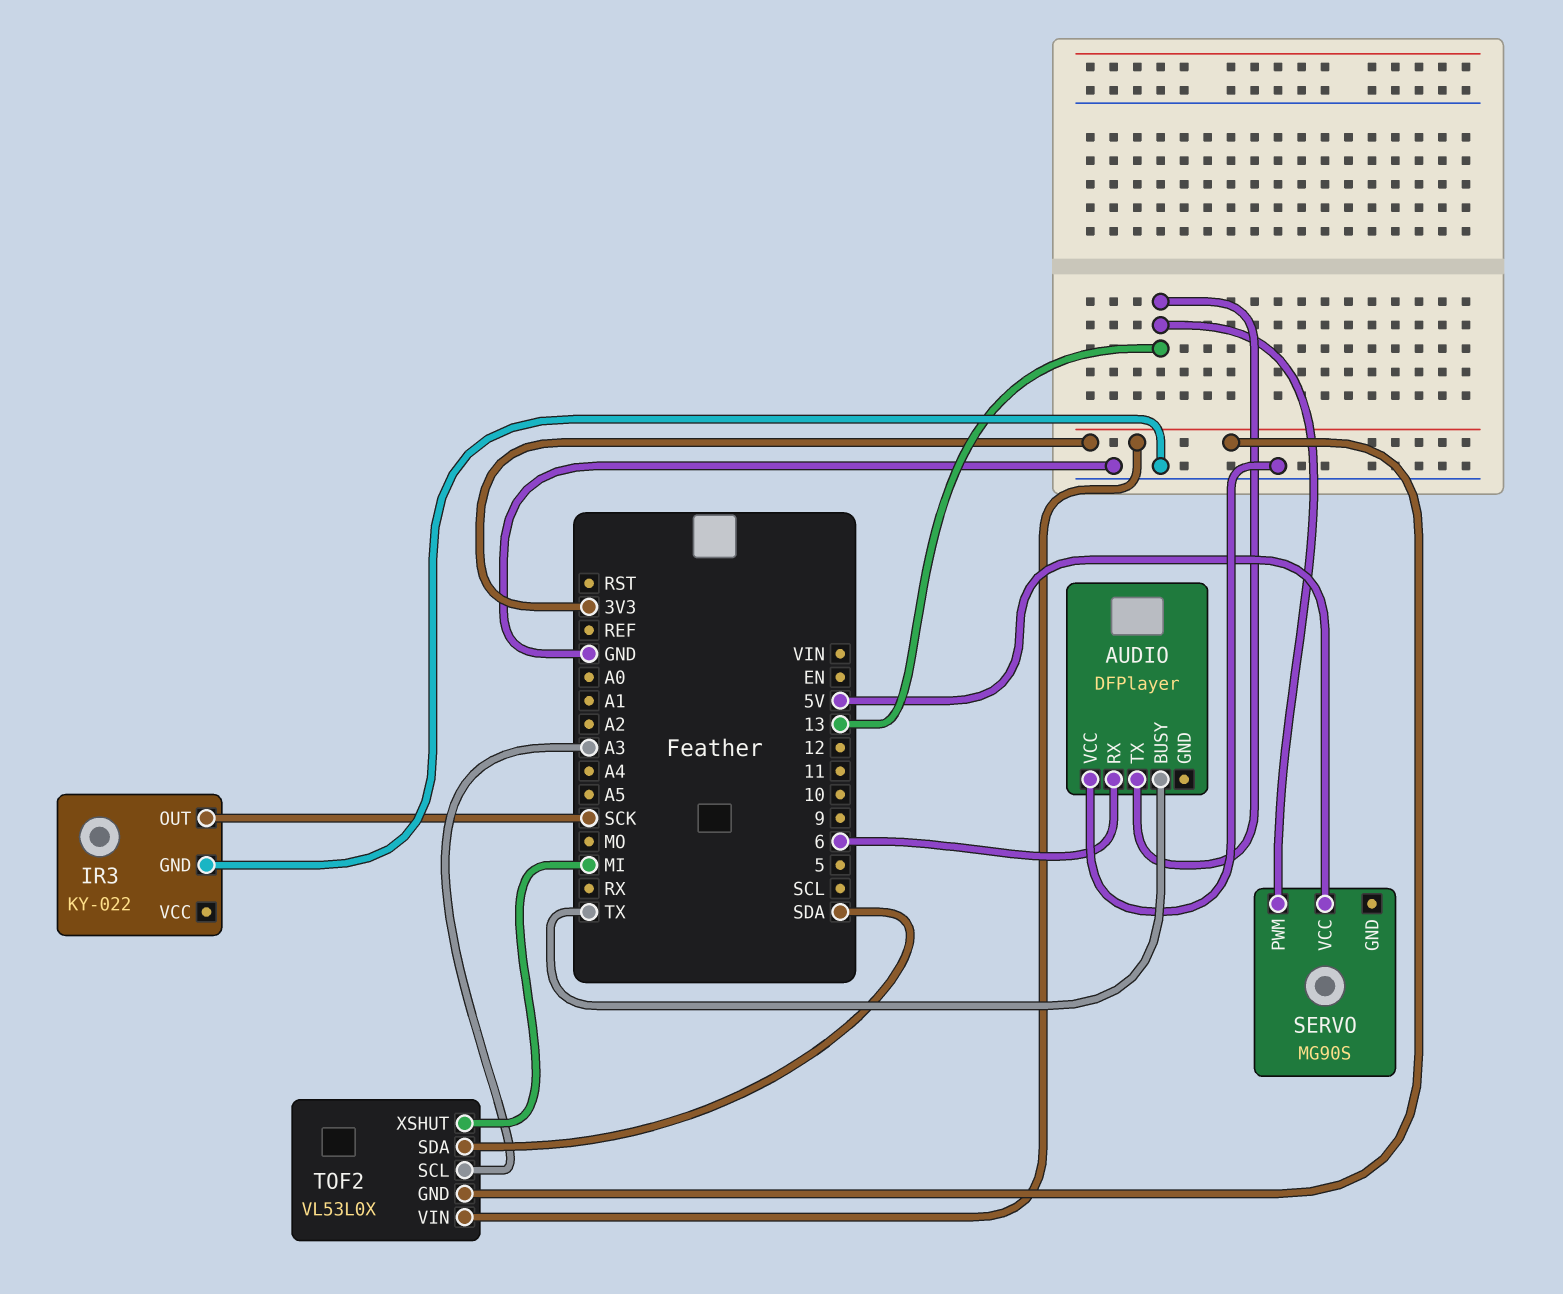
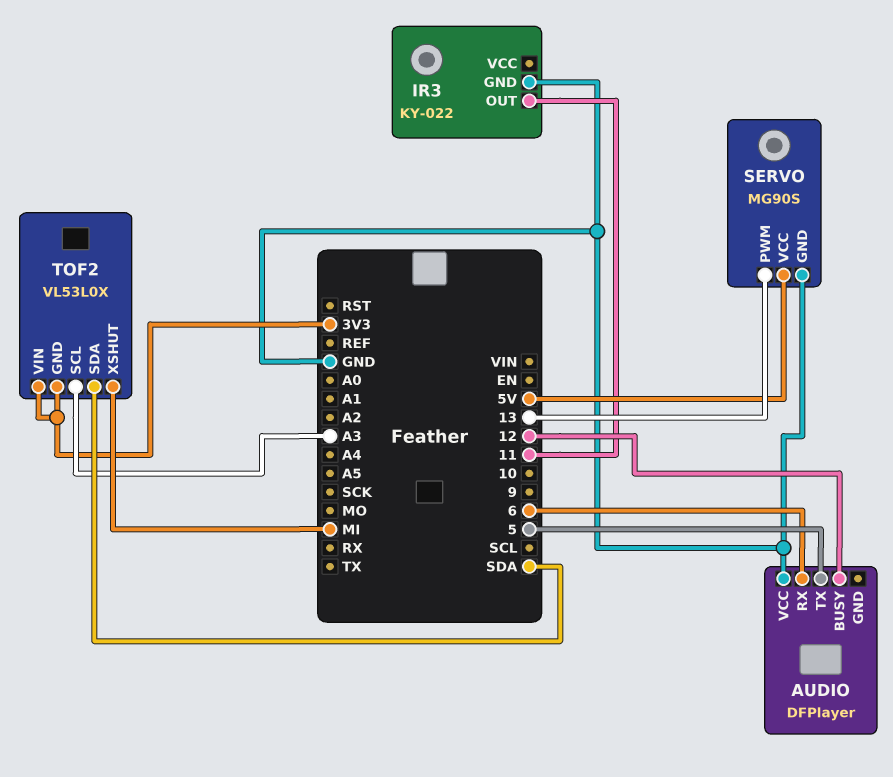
AUDIO pin BUSY: TX -> 12
AUDIO pin TX: 13 -> 5
IR3 pin OUT: SCK -> 11
SERVO pin GND: none -> GND

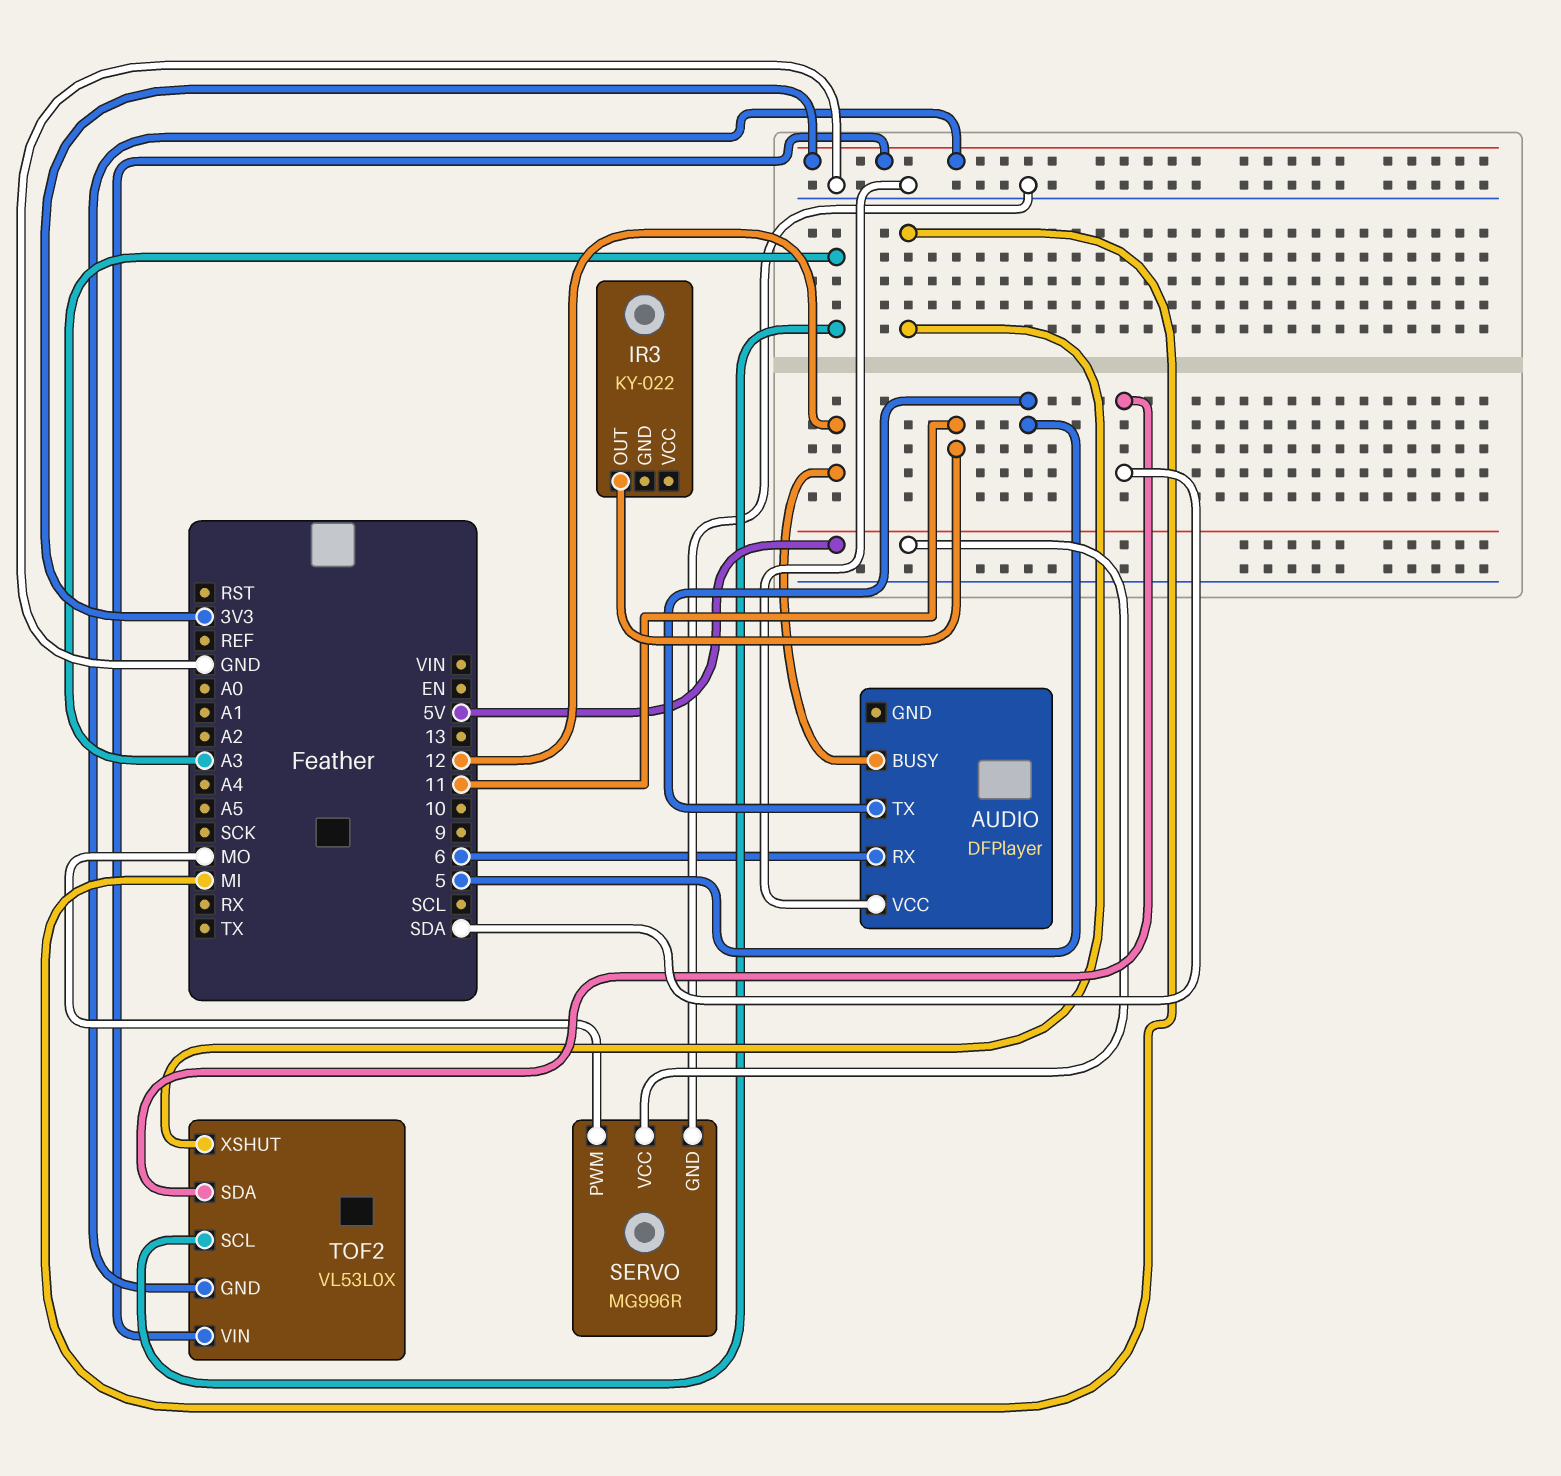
IR3 pin GND: GND -> none
SERVO: MG90S -> MG996R
SERVO pin PWM: 13 -> MO

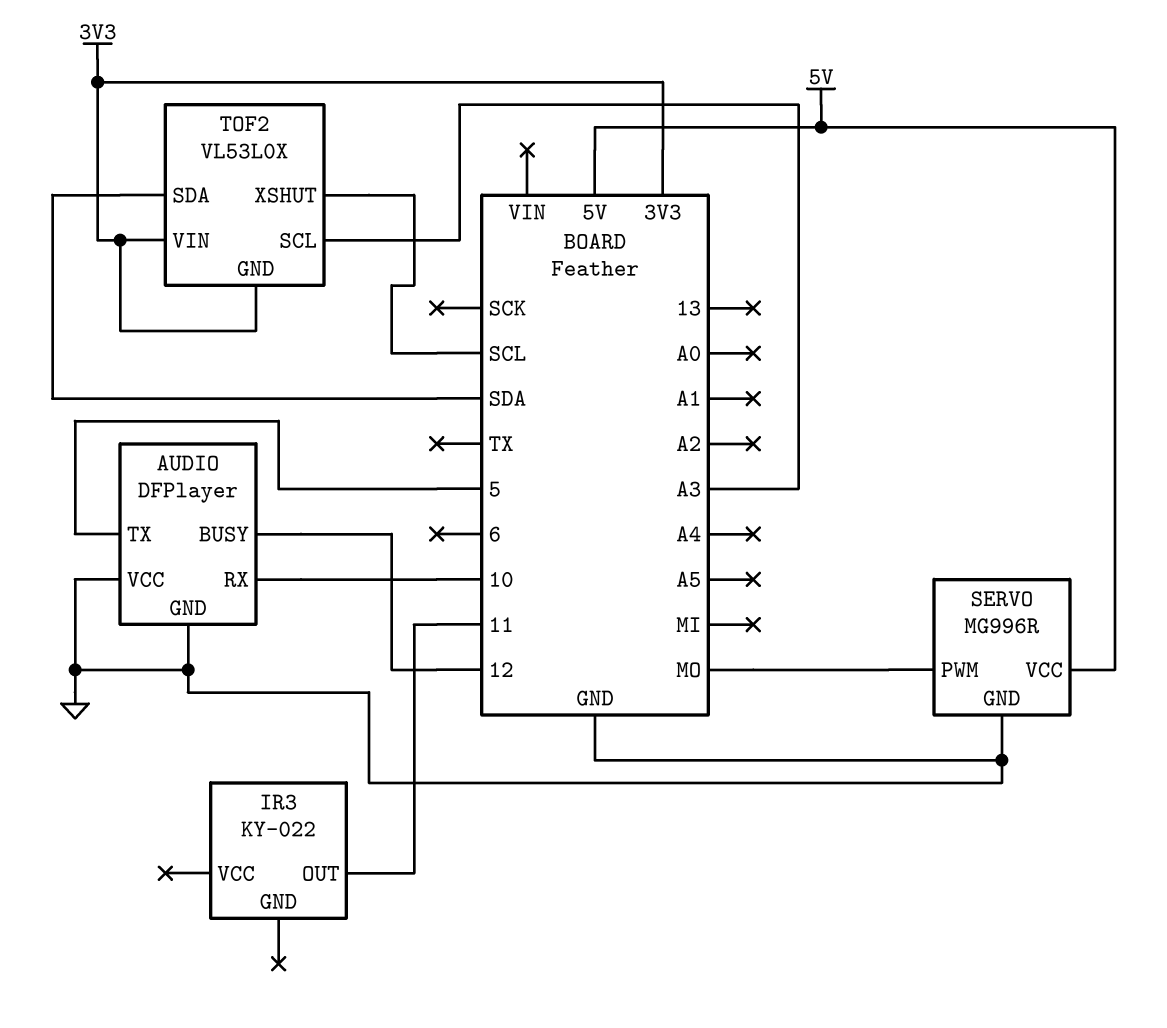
AUDIO pin GND: none -> GND
AUDIO pin RX: 6 -> 10
TOF2 pin XSHUT: MI -> SCL

